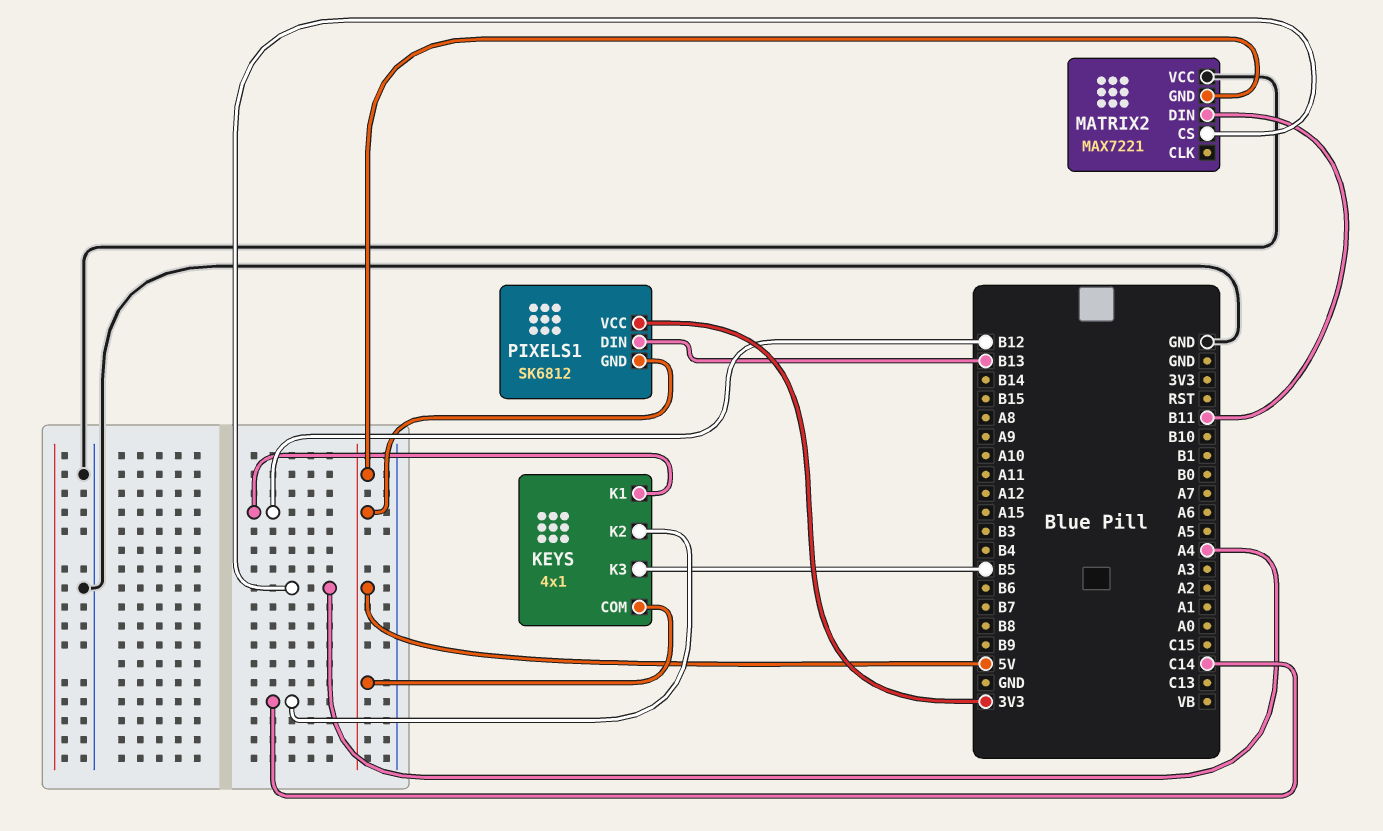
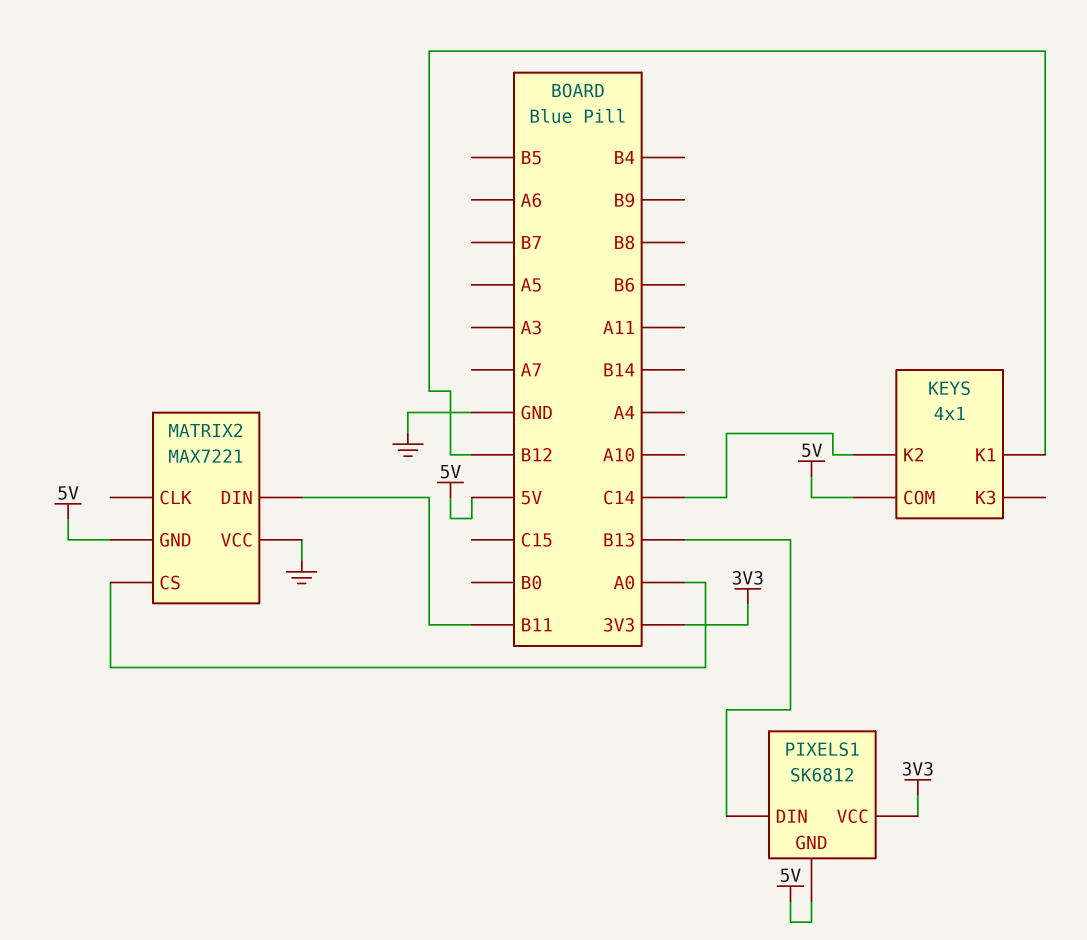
KEYS pin K3: B5 -> none
MATRIX2 pin CS: A4 -> A0

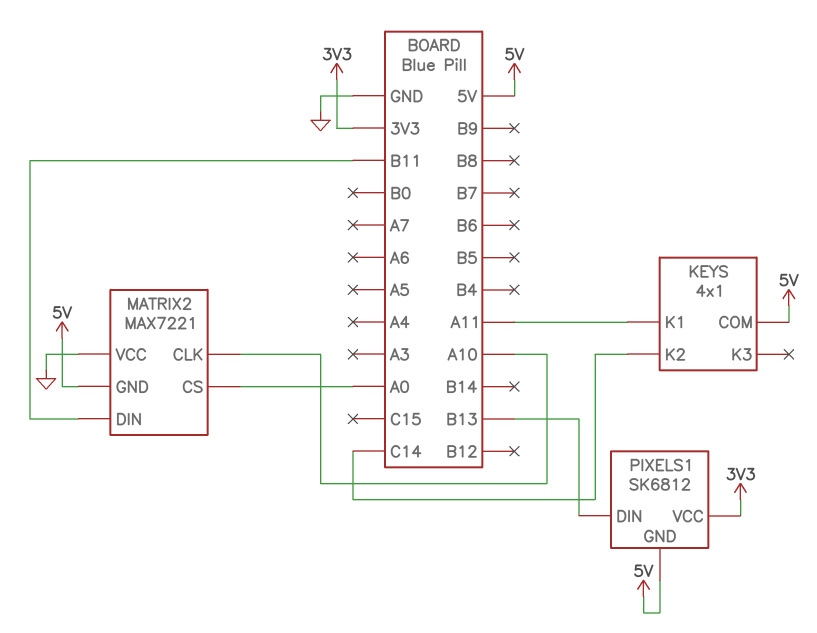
KEYS pin K1: B12 -> A11
MATRIX2 pin CLK: none -> A10

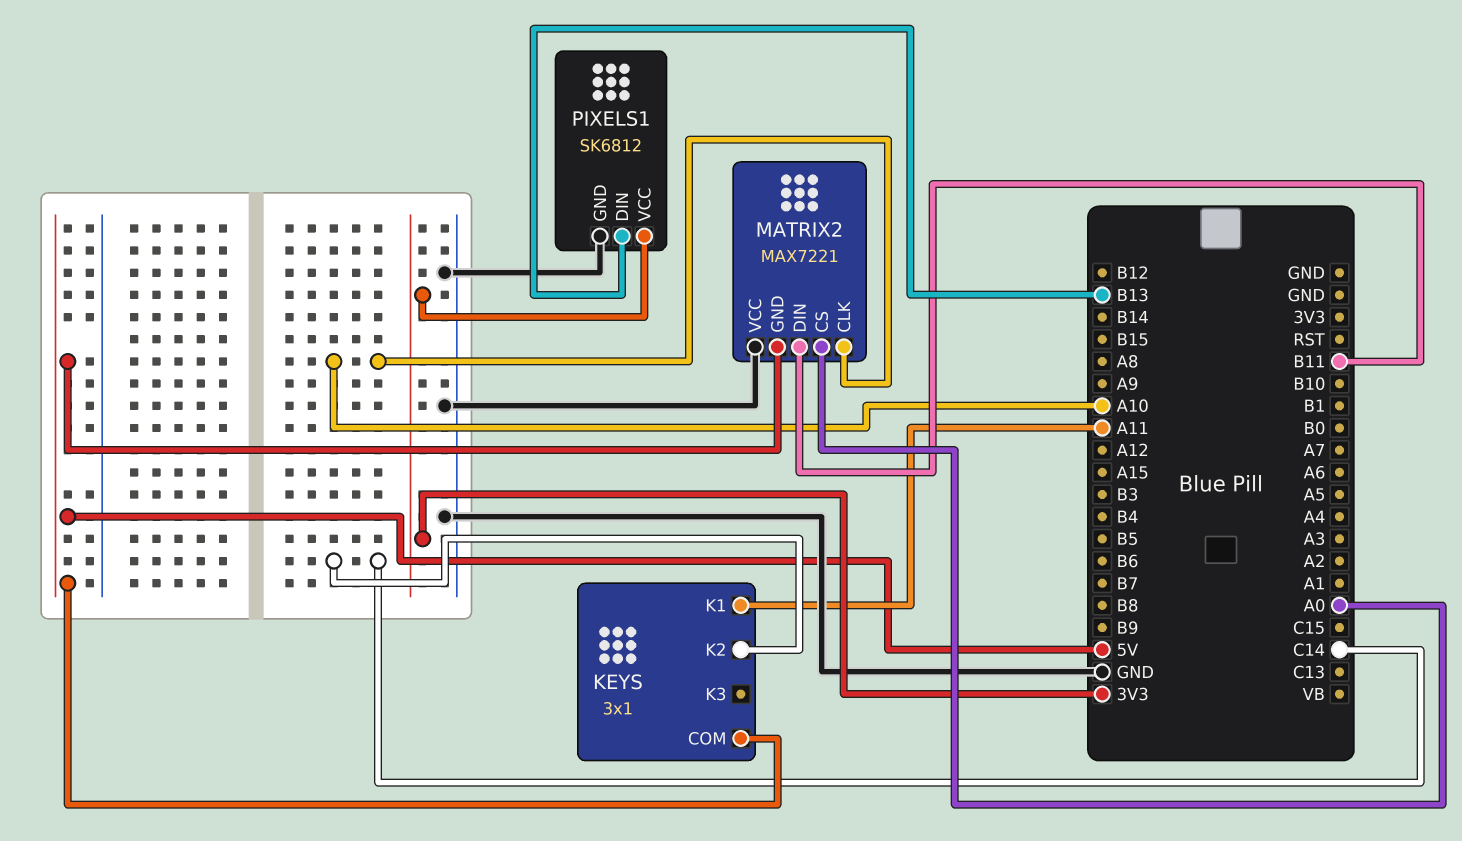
KEYS: 4x1 -> 3x1
PIXELS1 pin GND: 5V -> GND

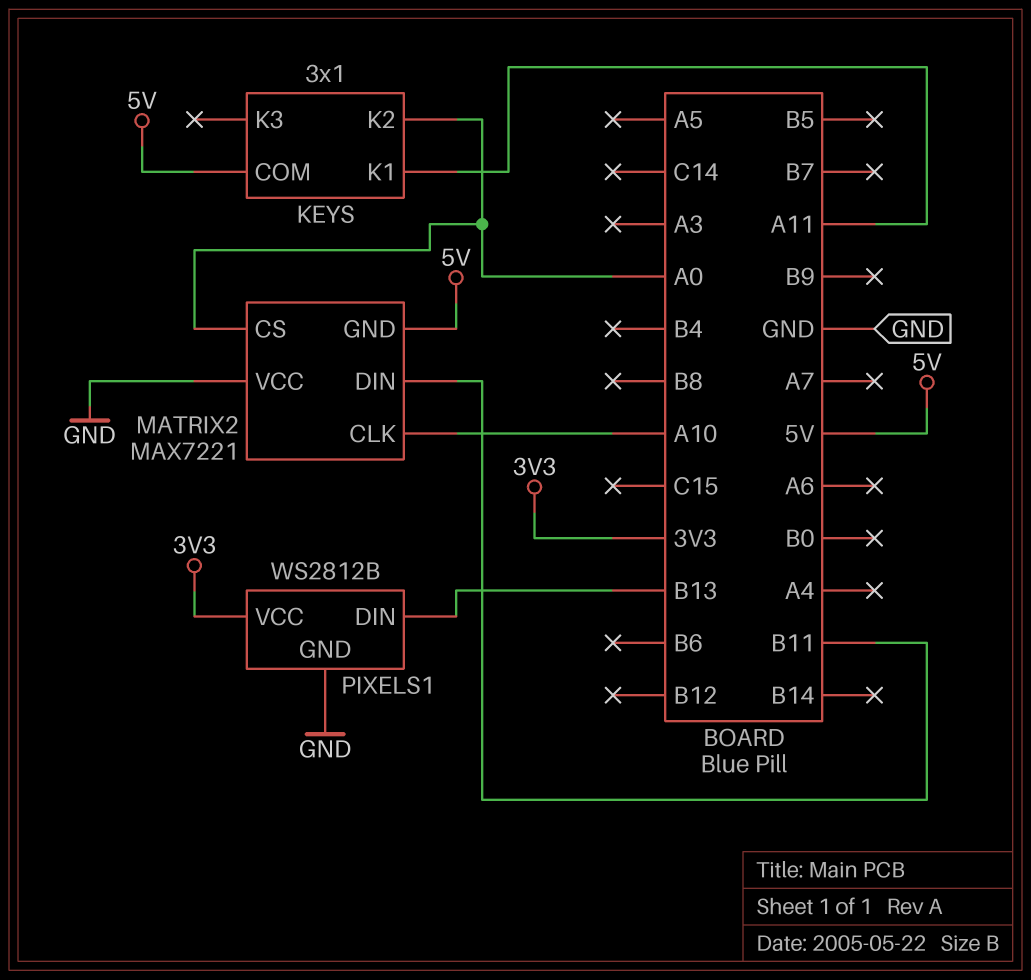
KEYS pin K2: C14 -> A0
PIXELS1: SK6812 -> WS2812B

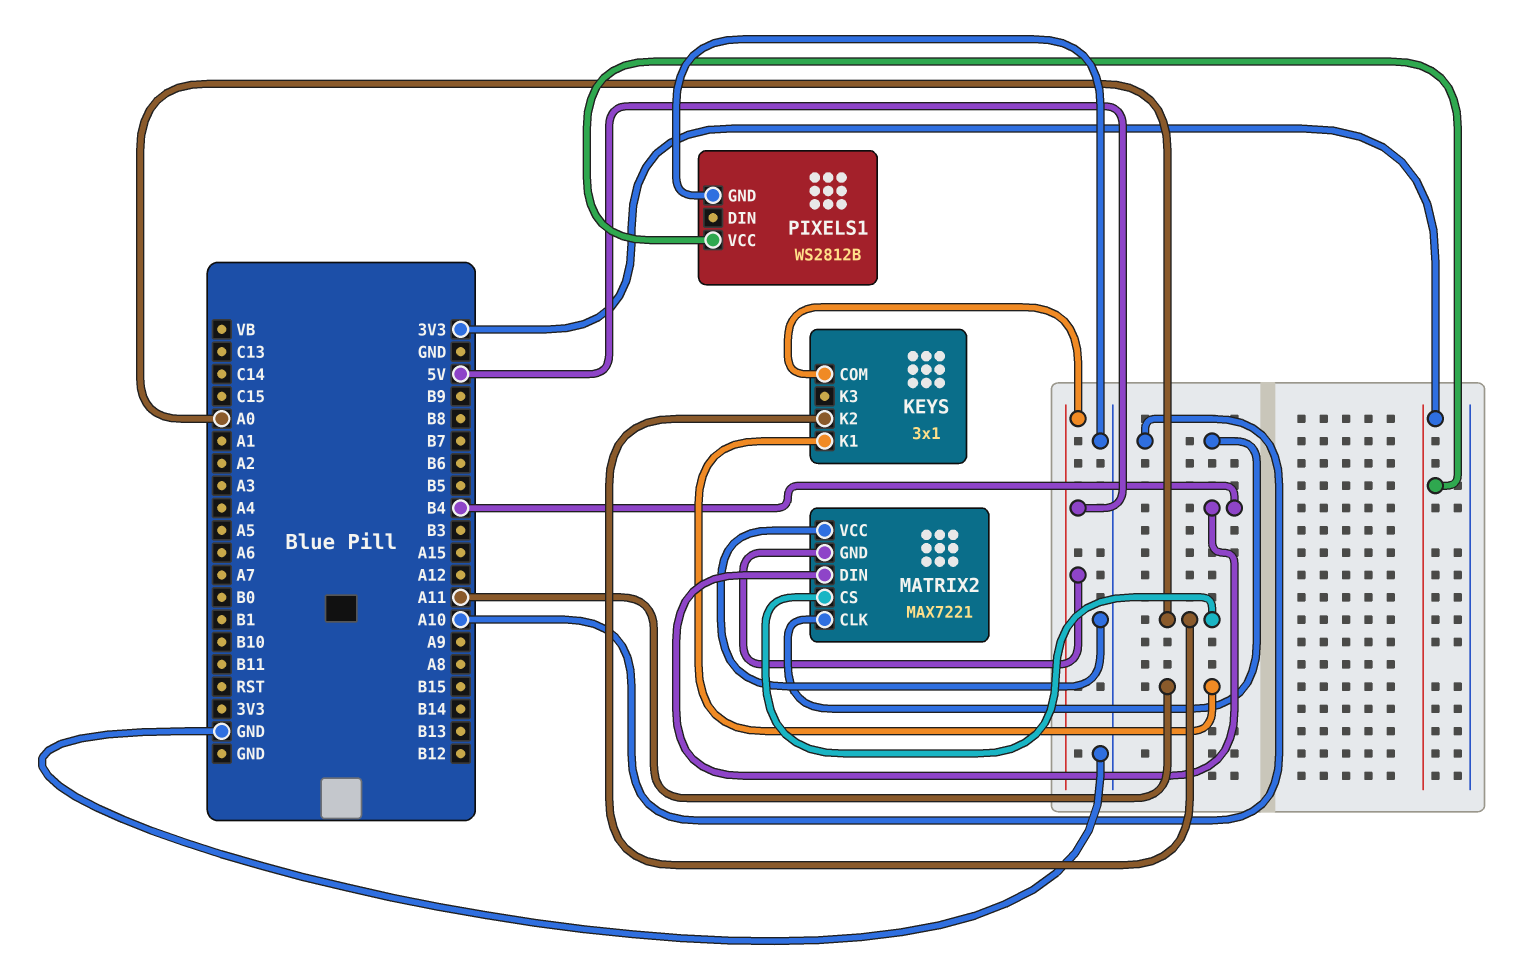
MATRIX2 pin DIN: B11 -> B4
PIXELS1 pin DIN: B13 -> none

